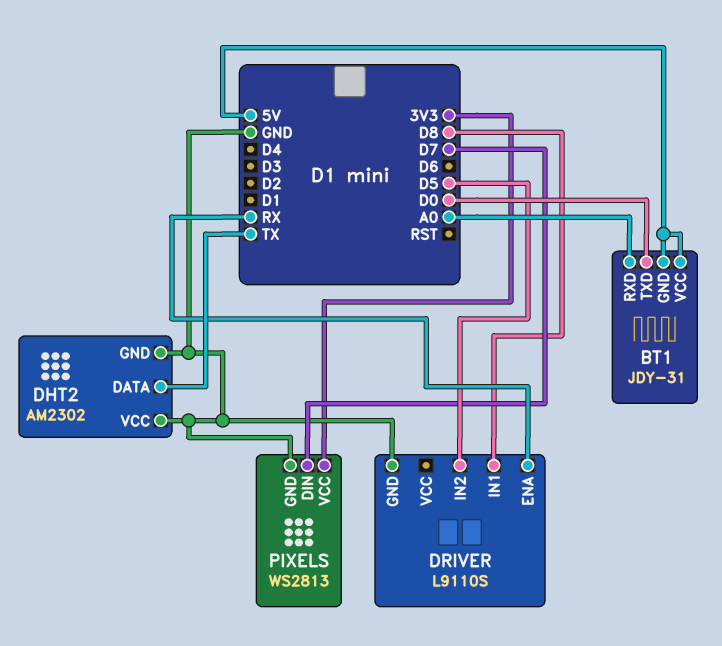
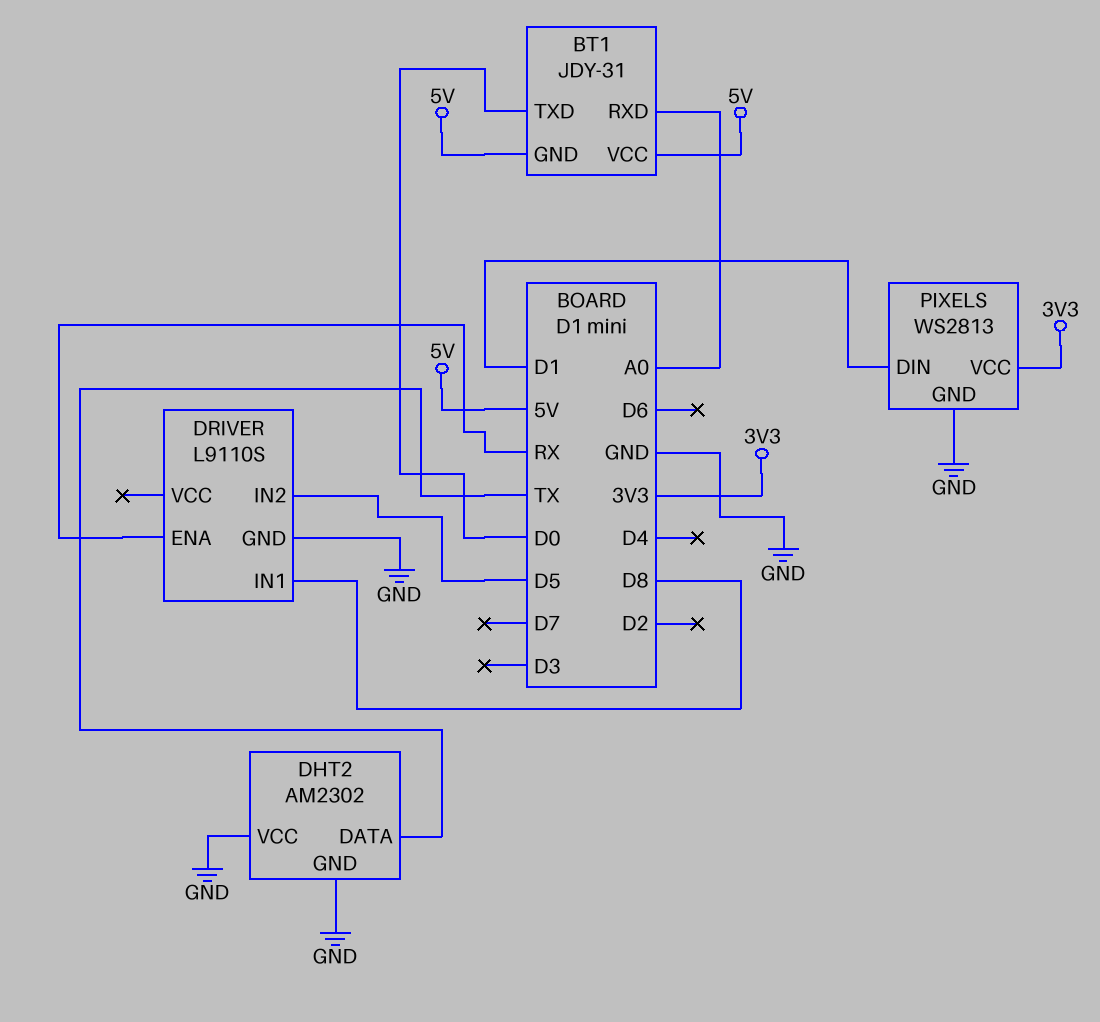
PIXELS pin DIN: D7 -> D1

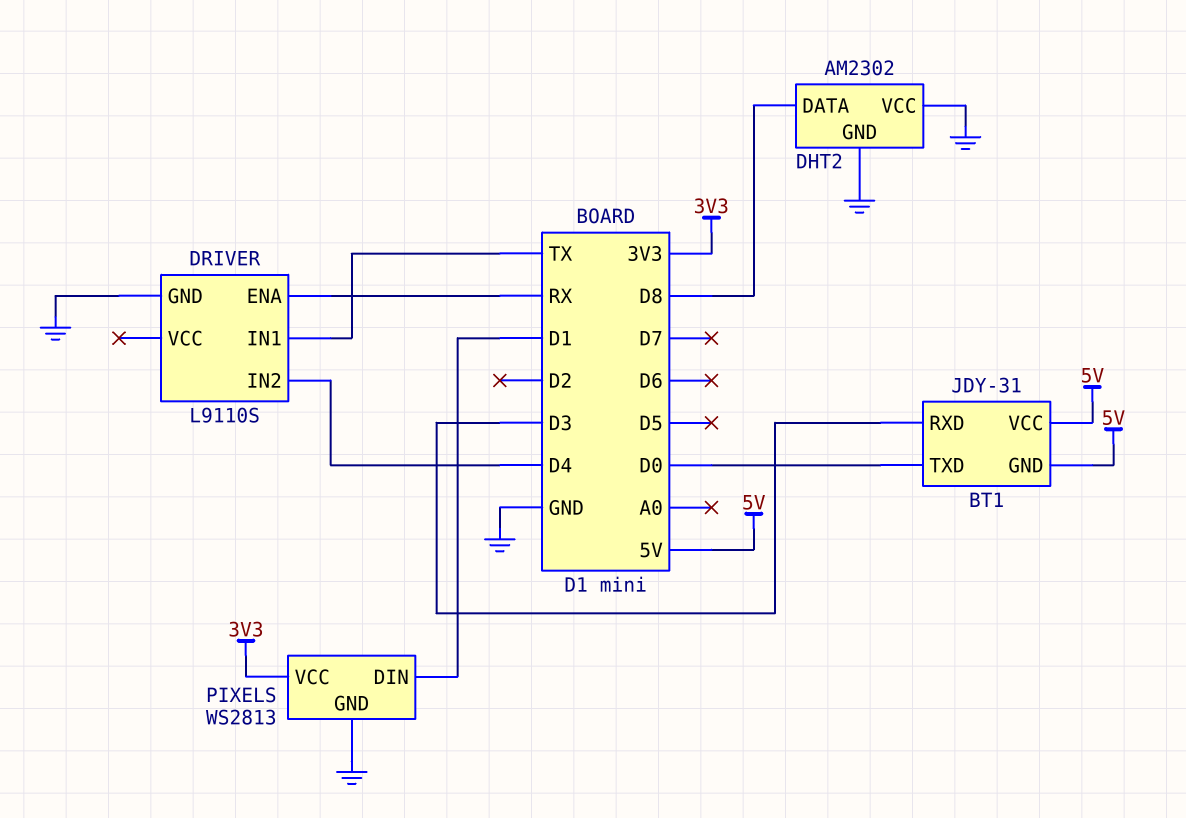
BT1 pin RXD: A0 -> D3
DHT2 pin DATA: TX -> D8
DRIVER pin IN1: D8 -> TX
DRIVER pin IN2: D5 -> D4

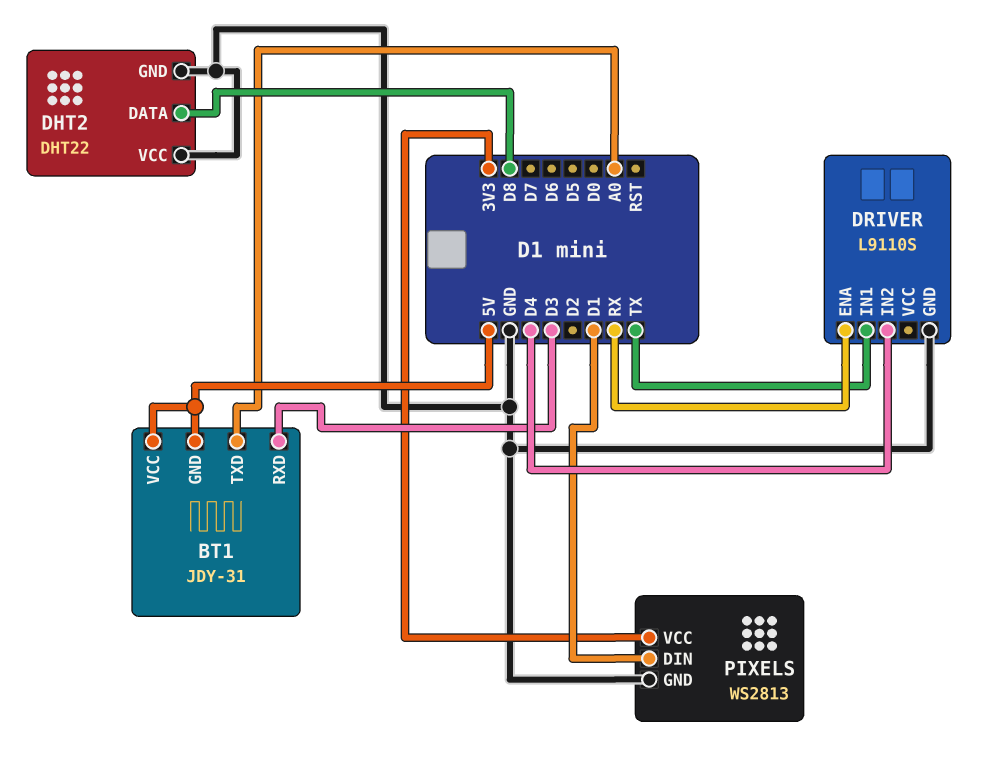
BT1 pin TXD: D0 -> A0
DHT2: AM2302 -> DHT22

